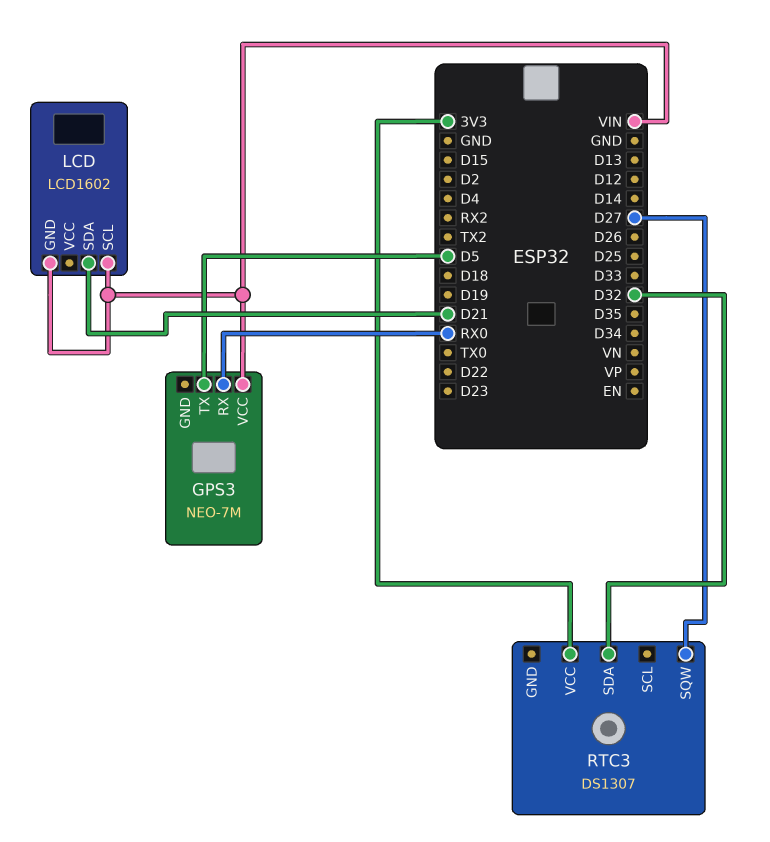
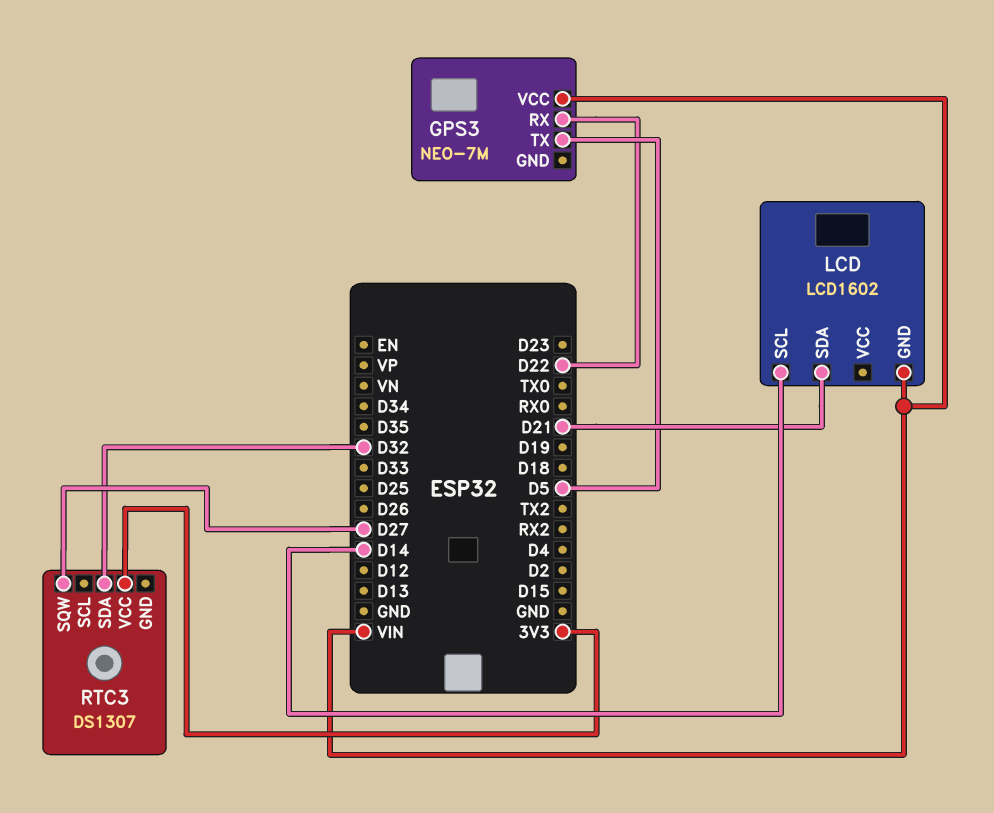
GPS3 pin RX: RX0 -> D22
LCD pin SCL: VIN -> D14

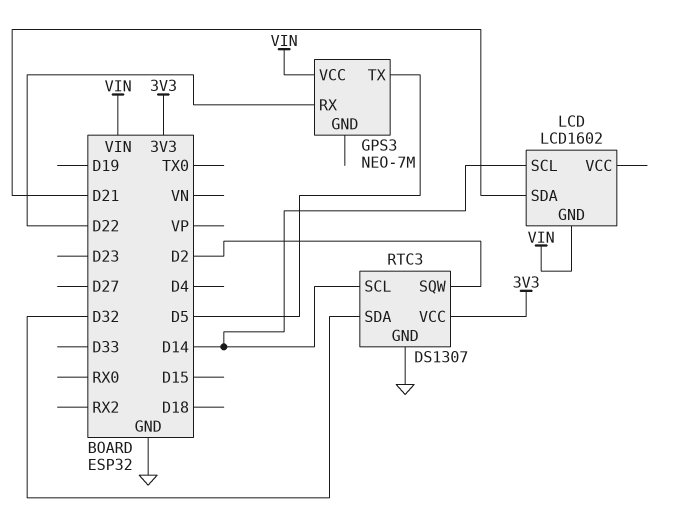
RTC3 pin GND: none -> GND
RTC3 pin SCL: none -> D14
RTC3 pin SQW: D27 -> D2

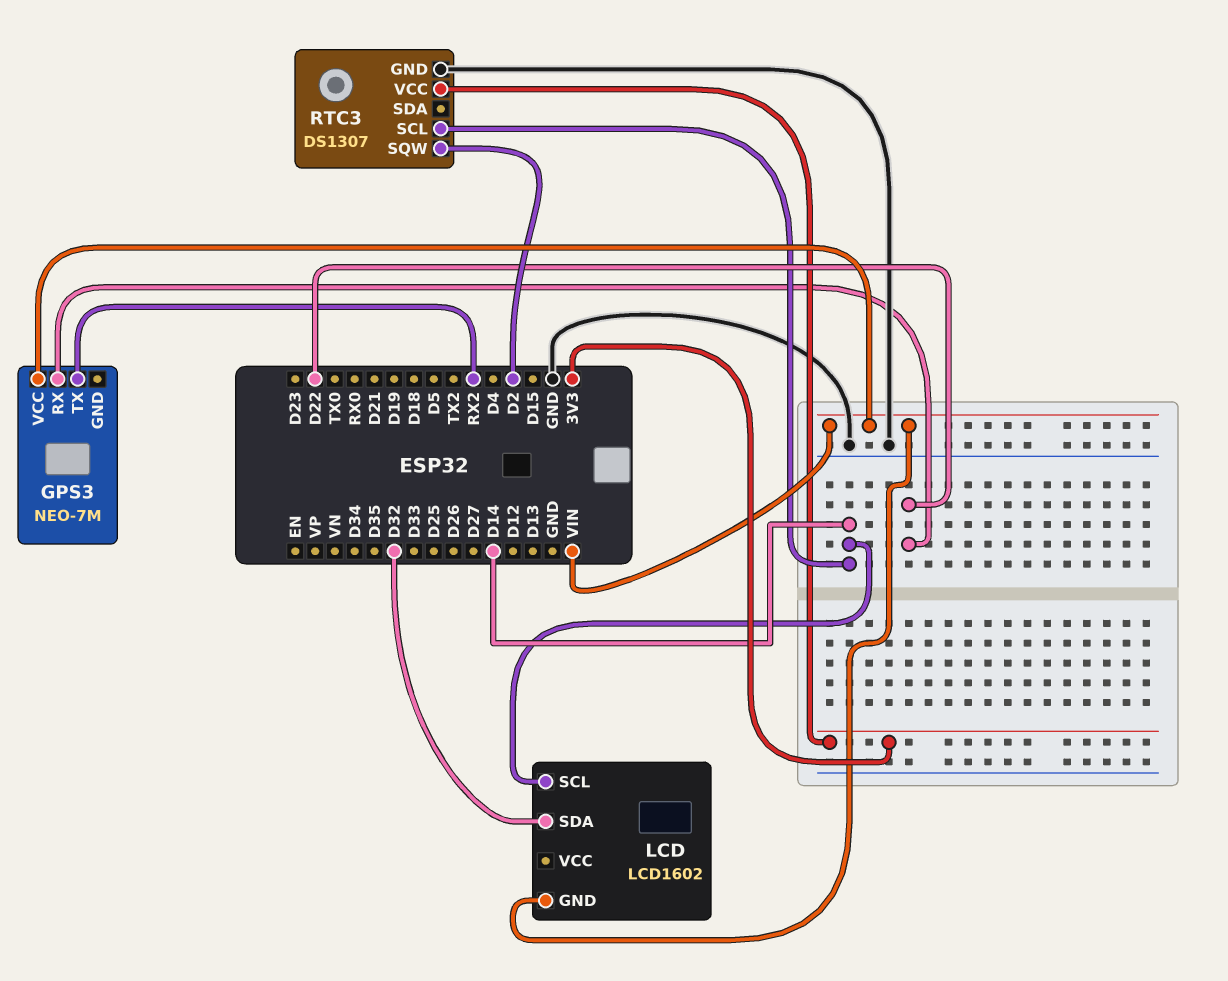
GPS3 pin TX: D5 -> RX2
LCD pin SDA: D21 -> D32
RTC3 pin SDA: D32 -> none

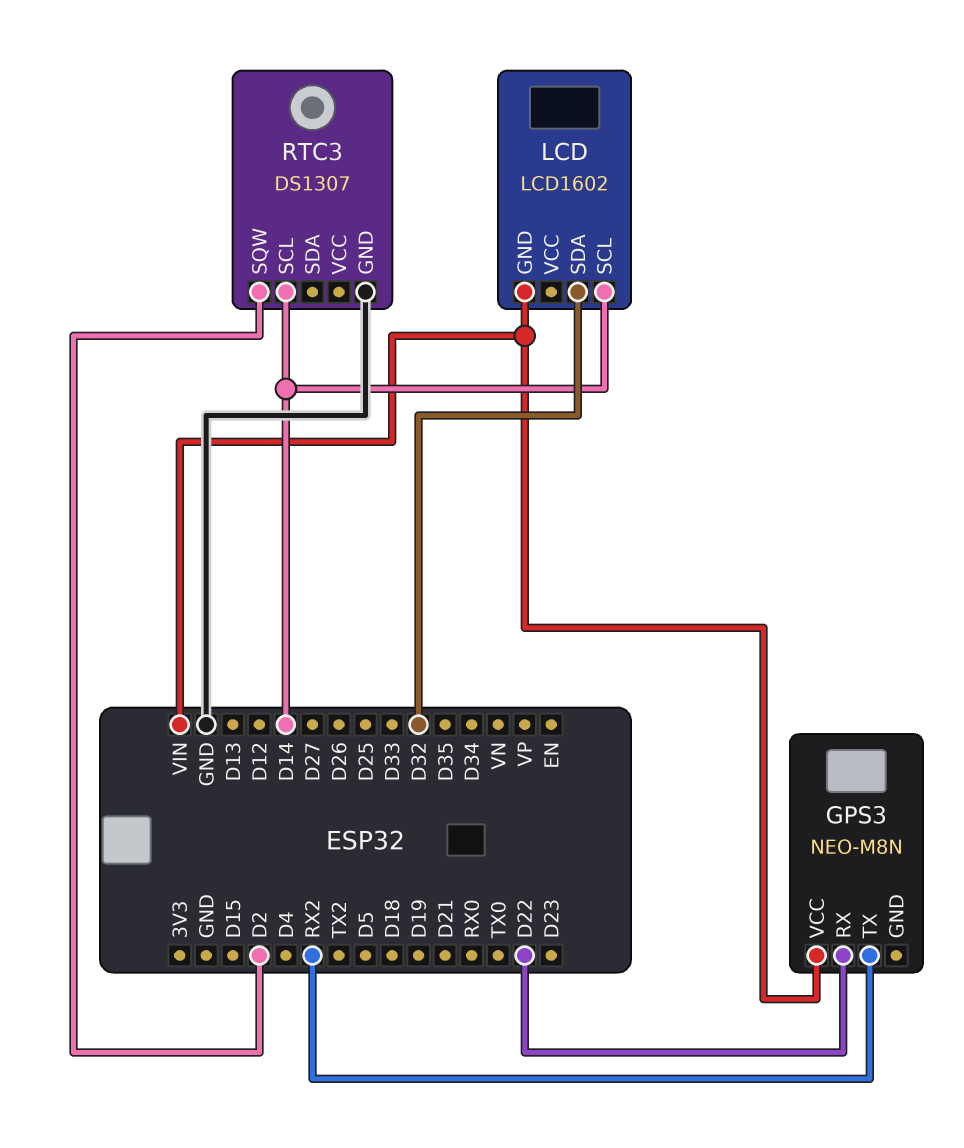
GPS3: NEO-7M -> NEO-M8N
RTC3 pin VCC: 3V3 -> none

